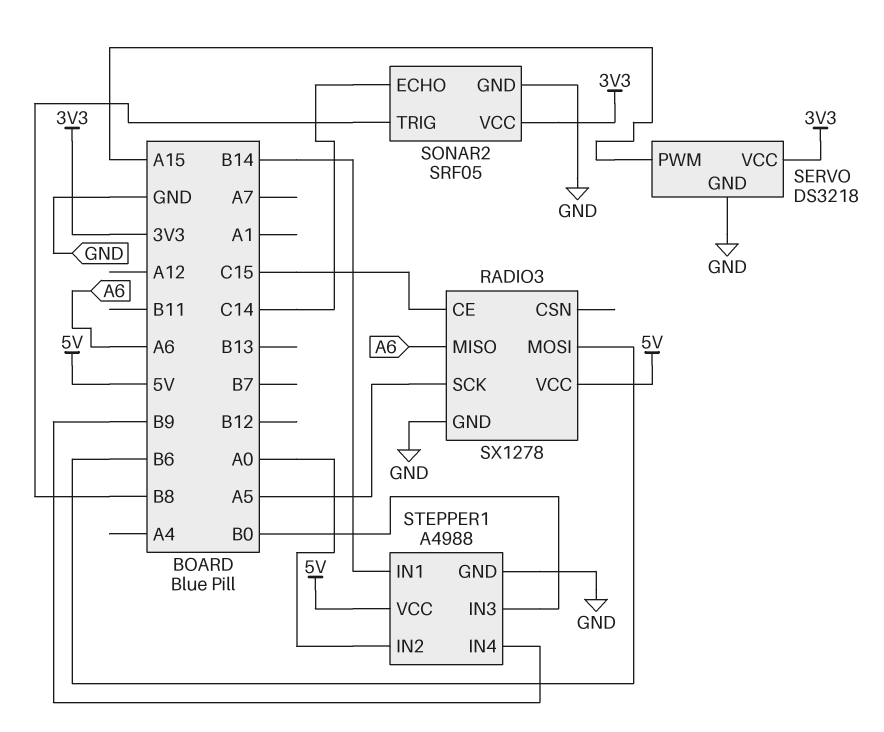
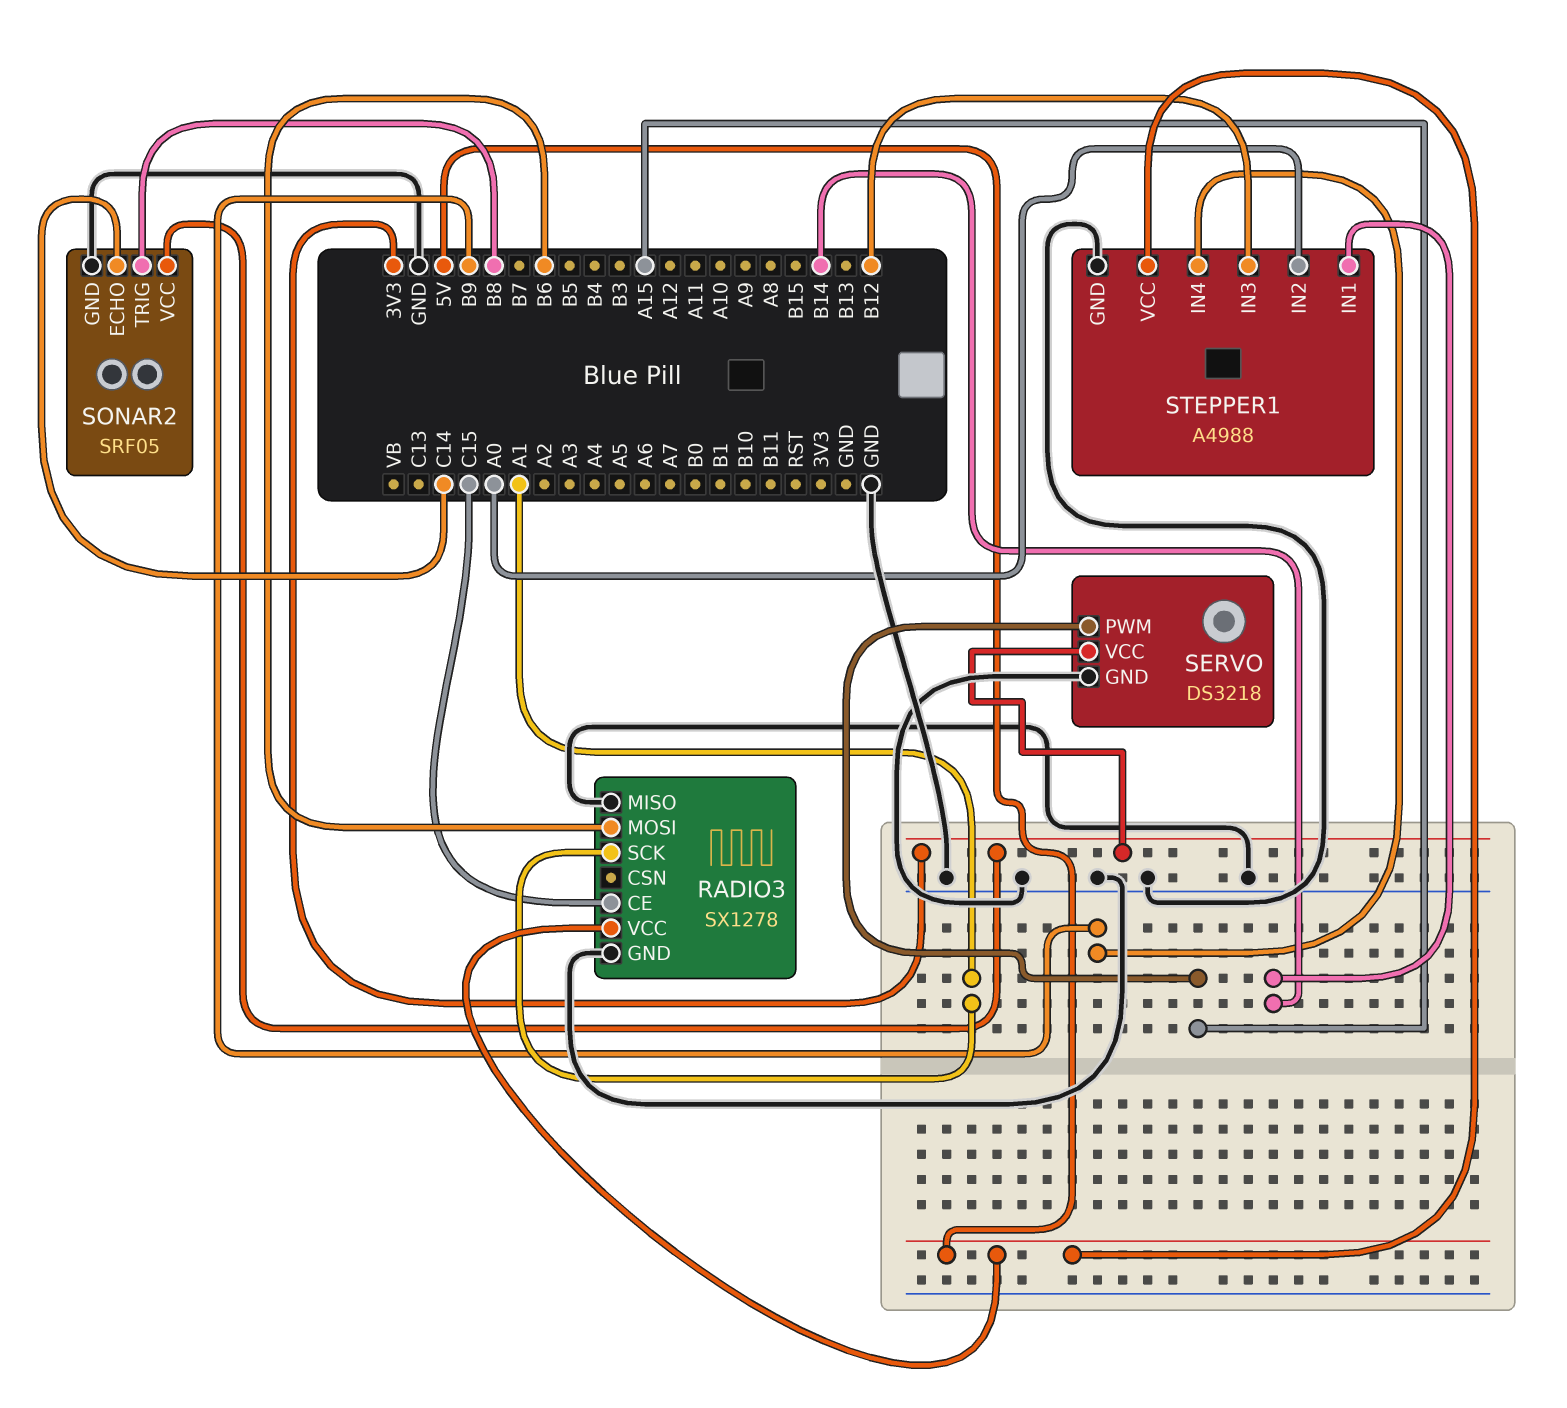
RADIO3 pin MISO: A6 -> GND
RADIO3 pin SCK: A5 -> A1
STEPPER1 pin IN3: B0 -> B12

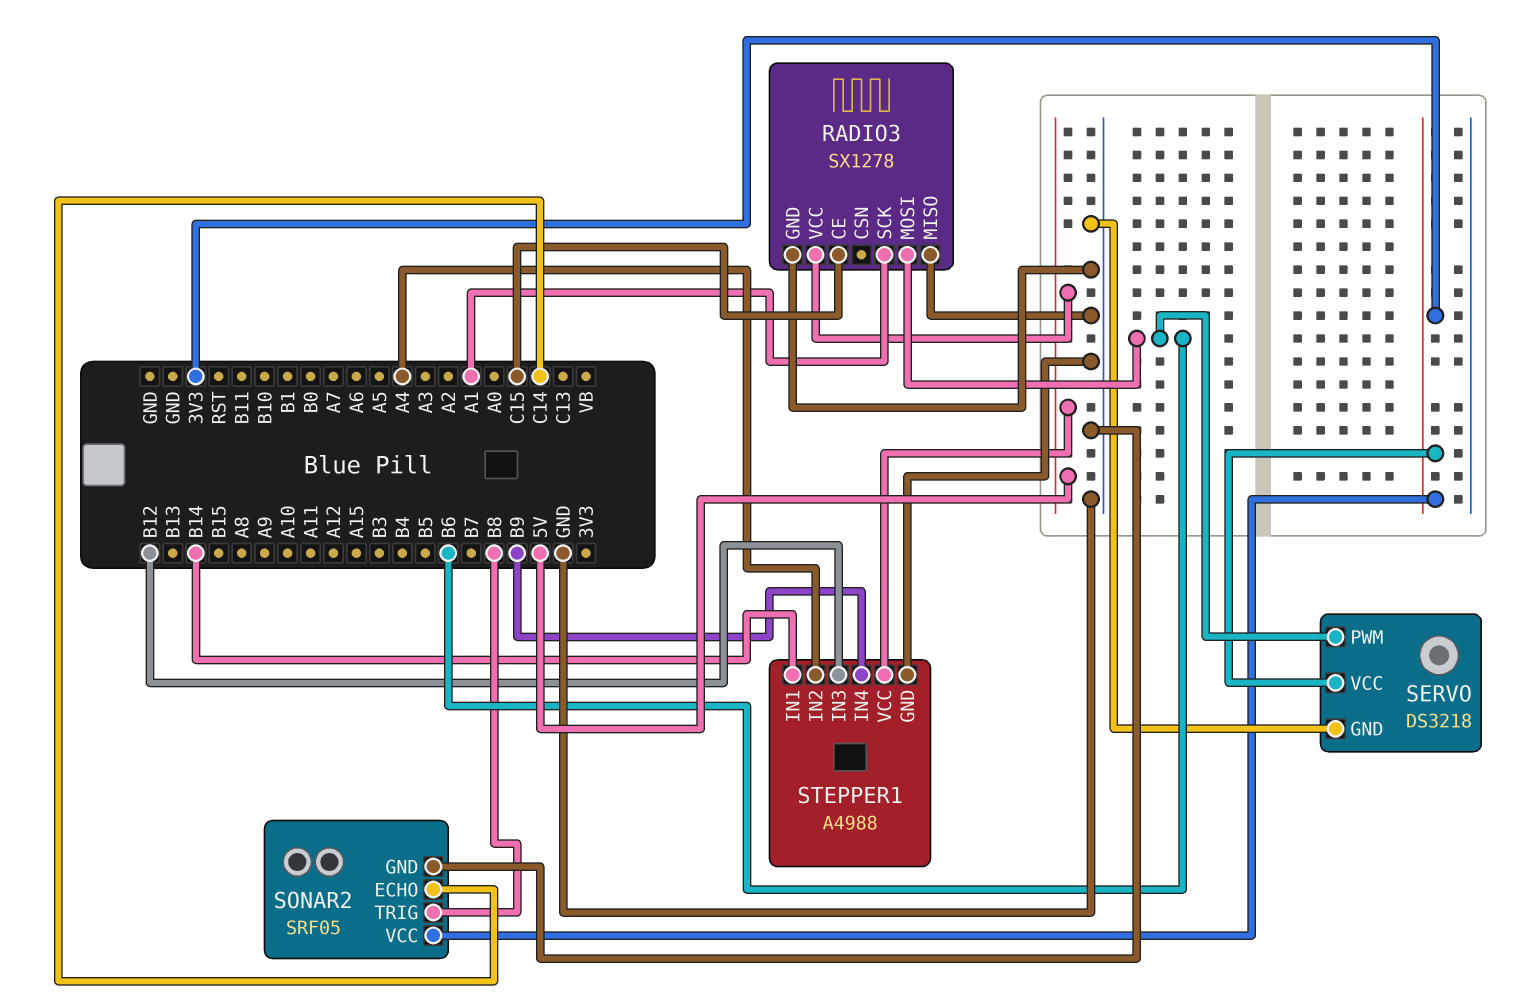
SERVO pin PWM: A15 -> B6
STEPPER1 pin IN2: A0 -> A4

